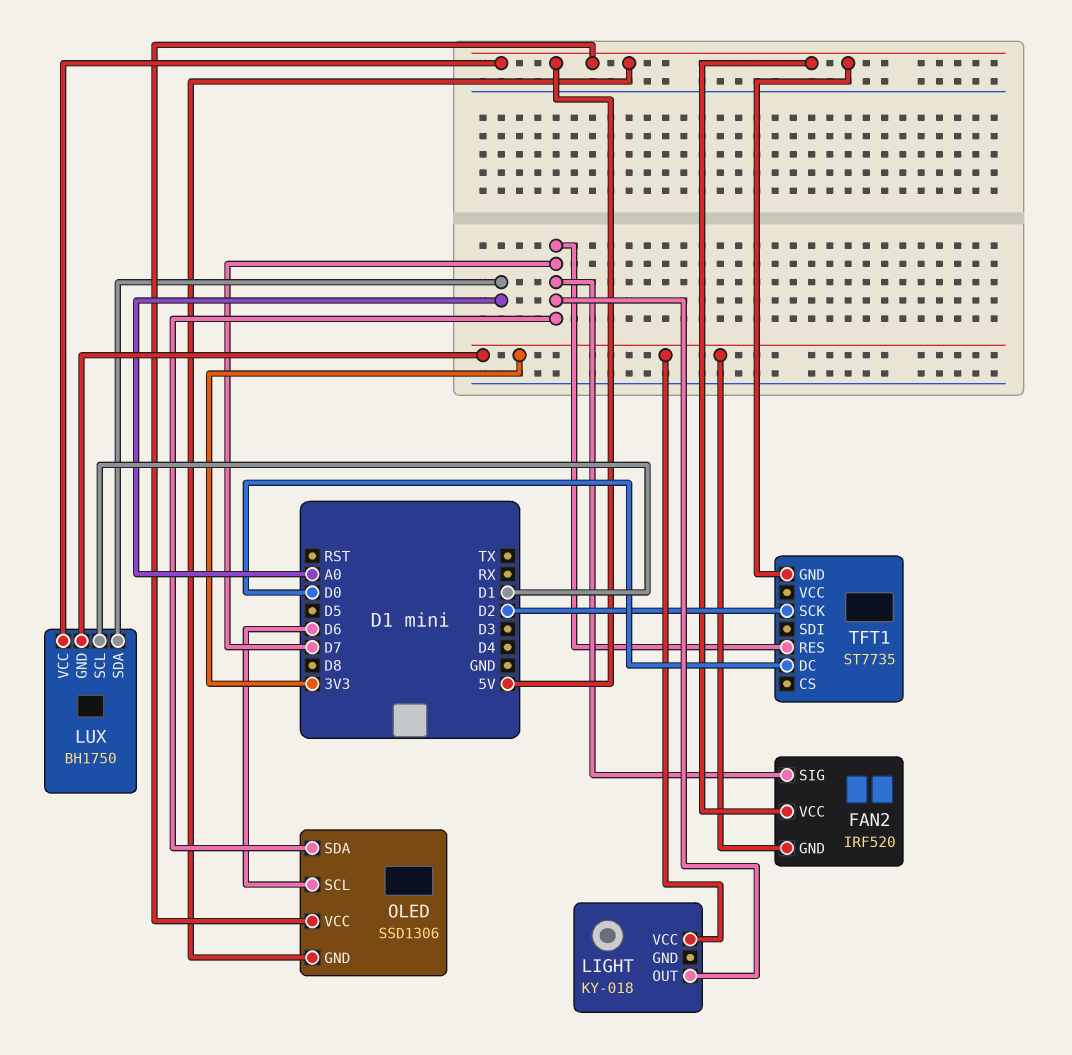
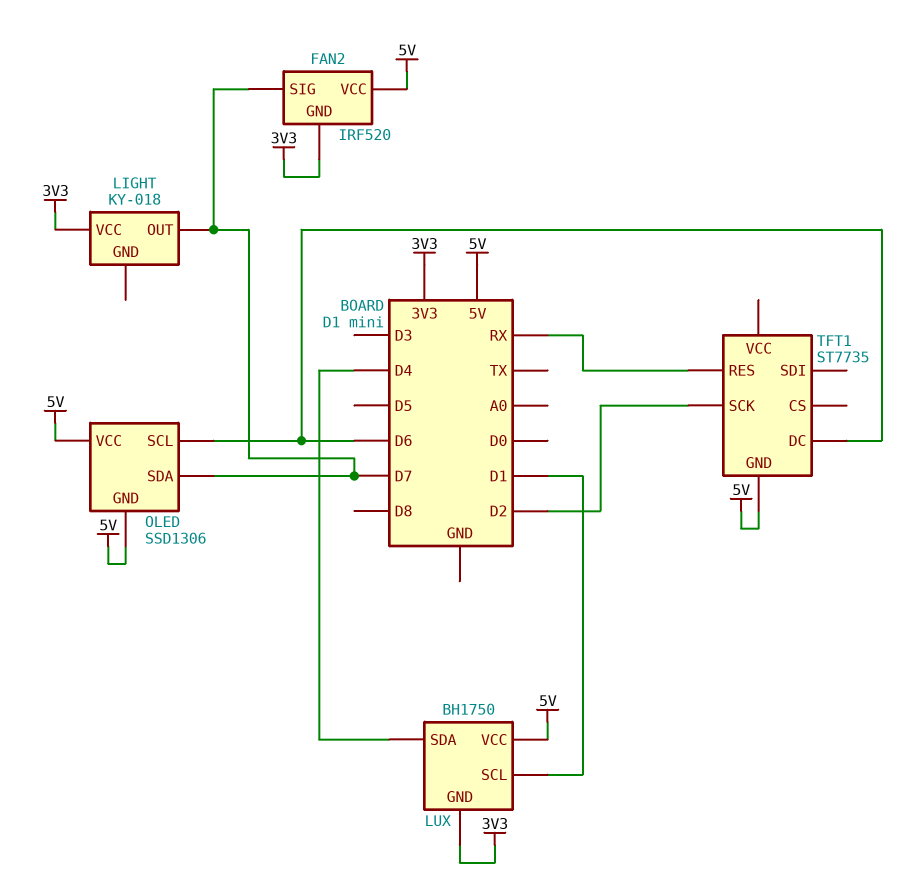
LUX pin SDA: A0 -> D4
TFT1 pin DC: D0 -> D6
TFT1 pin RES: D7 -> RX

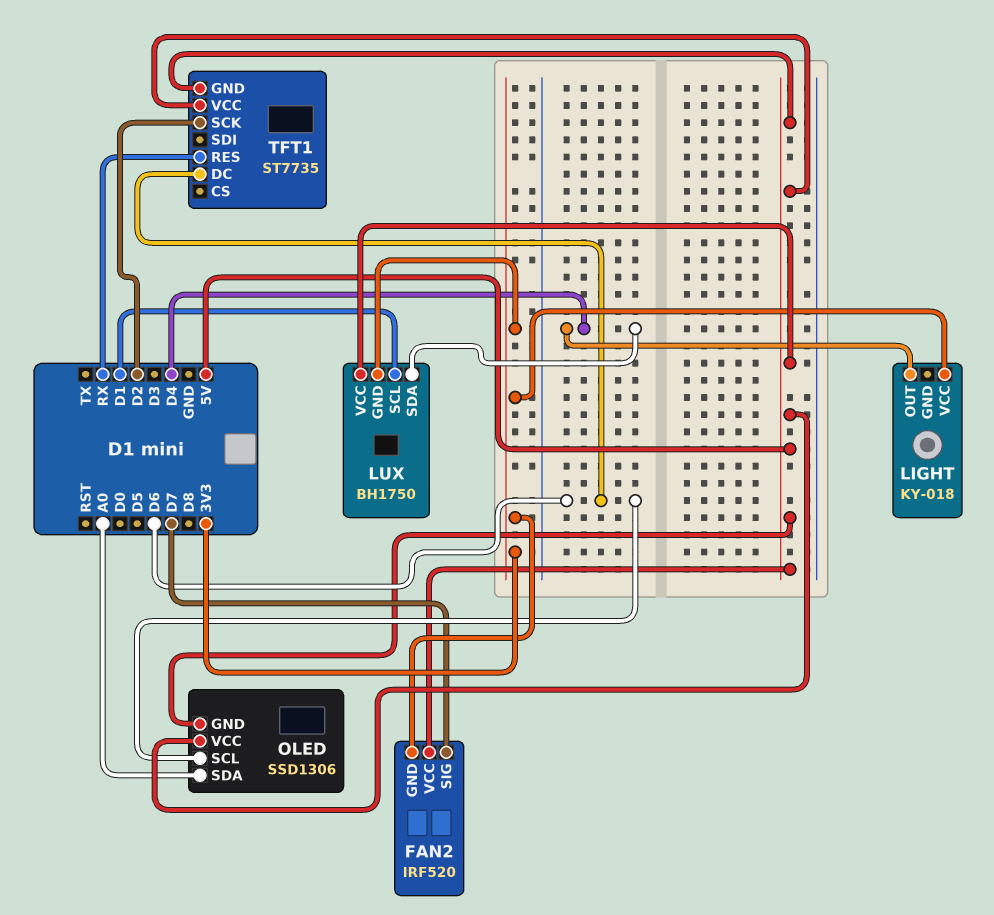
LIGHT pin OUT: D7 -> D4
OLED pin SDA: D7 -> A0
TFT1 pin VCC: none -> 5V

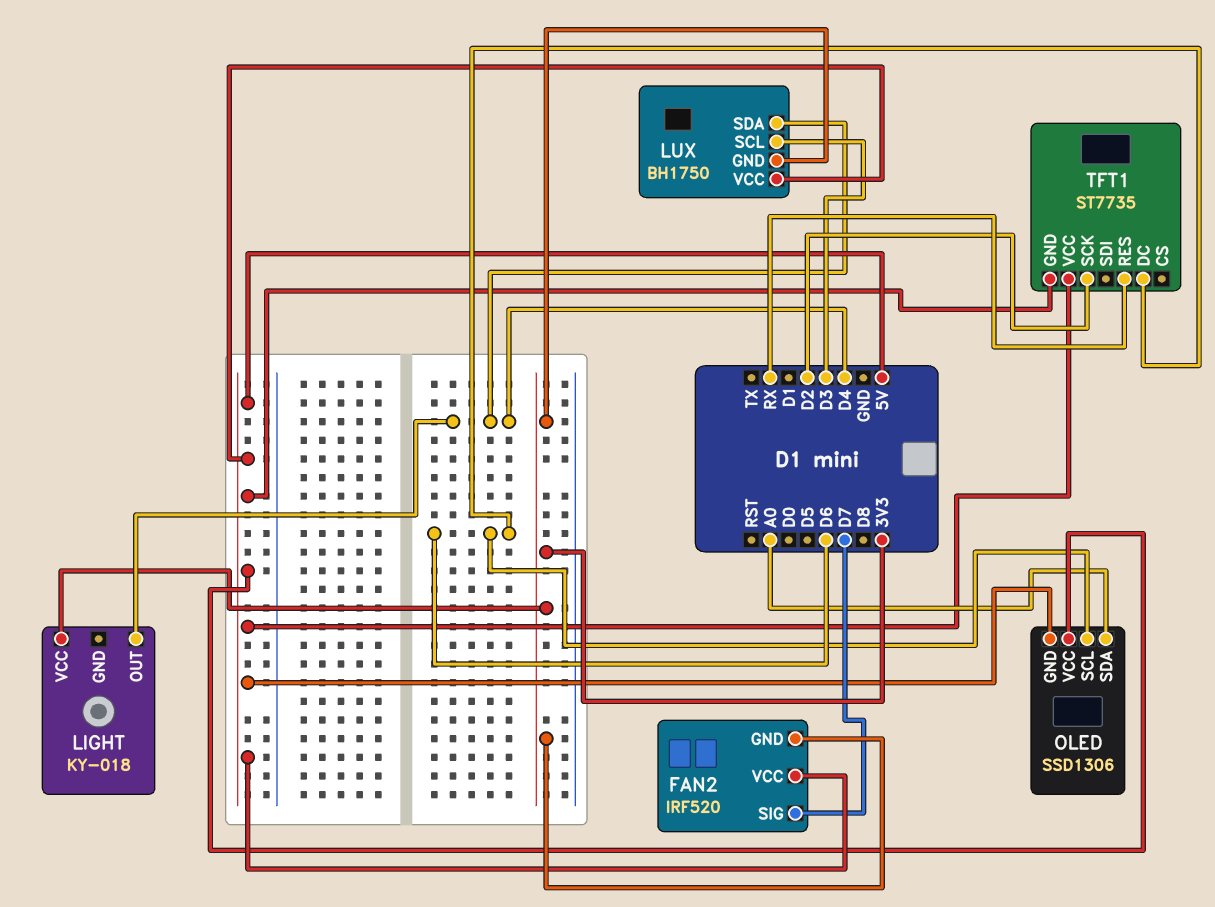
LUX pin SCL: D1 -> D3

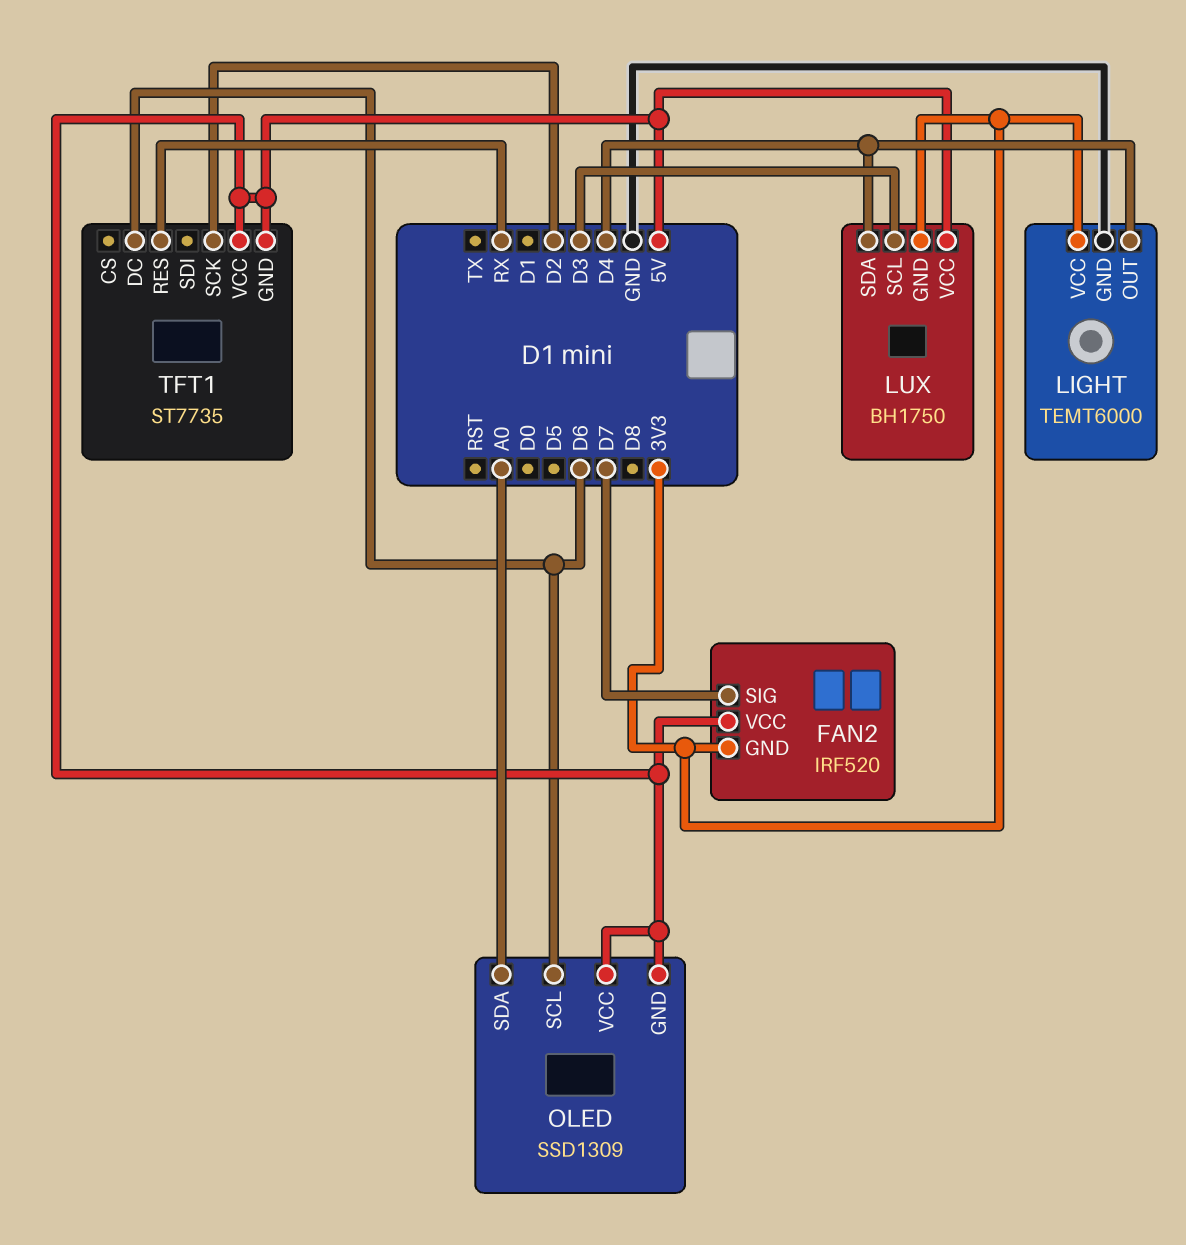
LIGHT: KY-018 -> TEMT6000
LIGHT pin GND: none -> GND
OLED: SSD1306 -> SSD1309

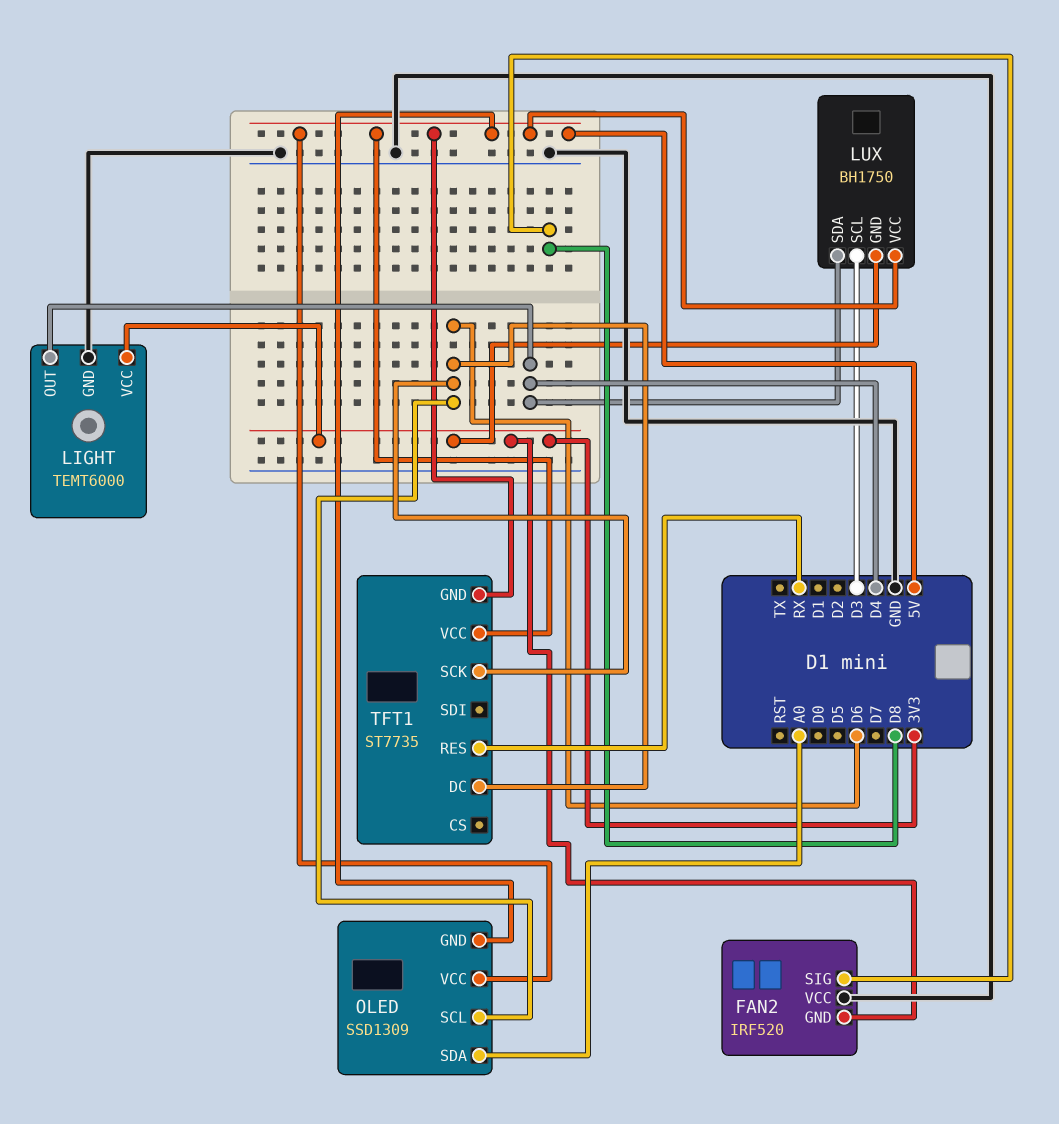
FAN2 pin SIG: D7 -> D8
FAN2 pin VCC: 5V -> GND
TFT1 pin SCK: D2 -> D6

